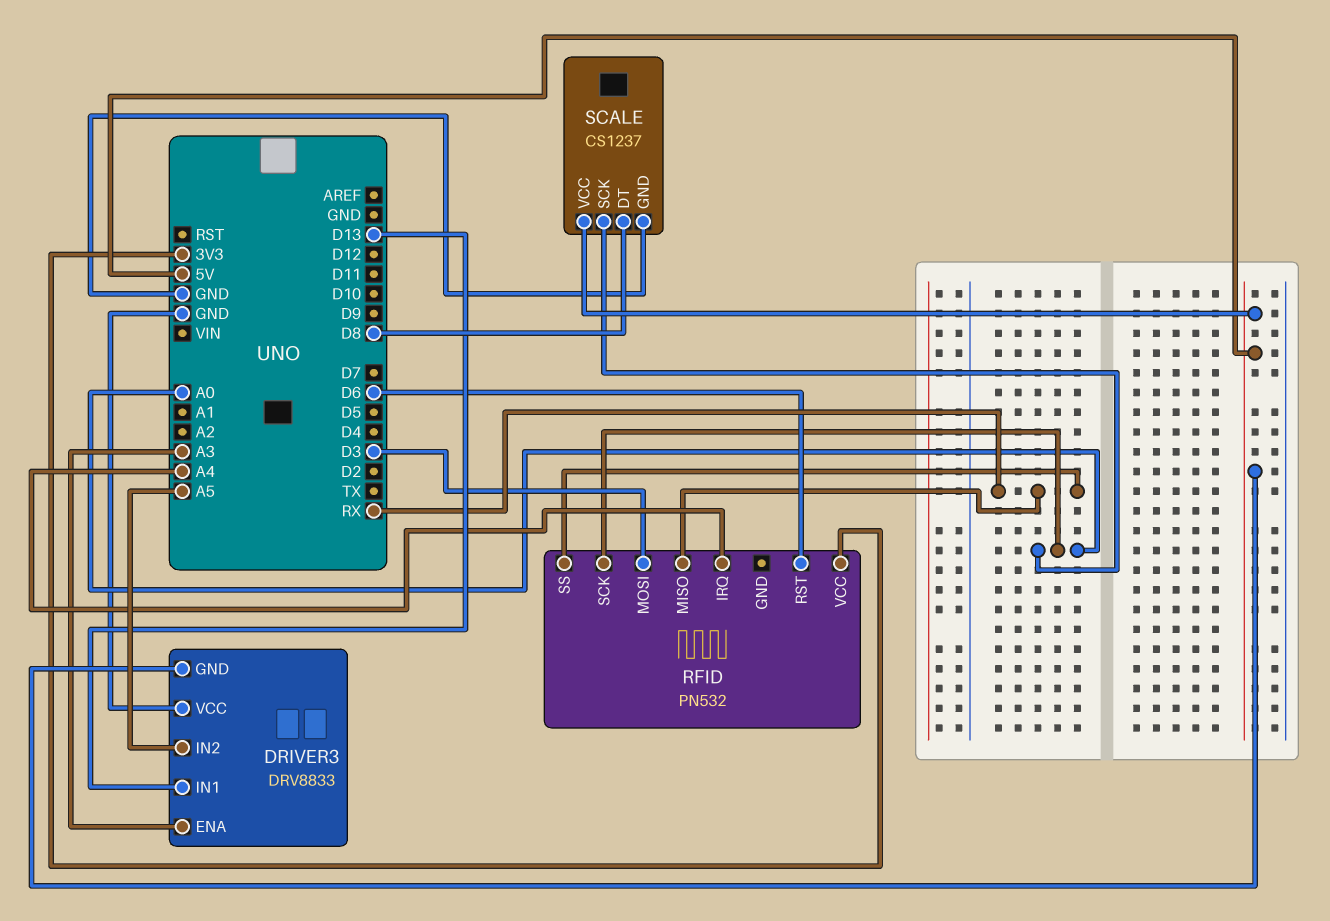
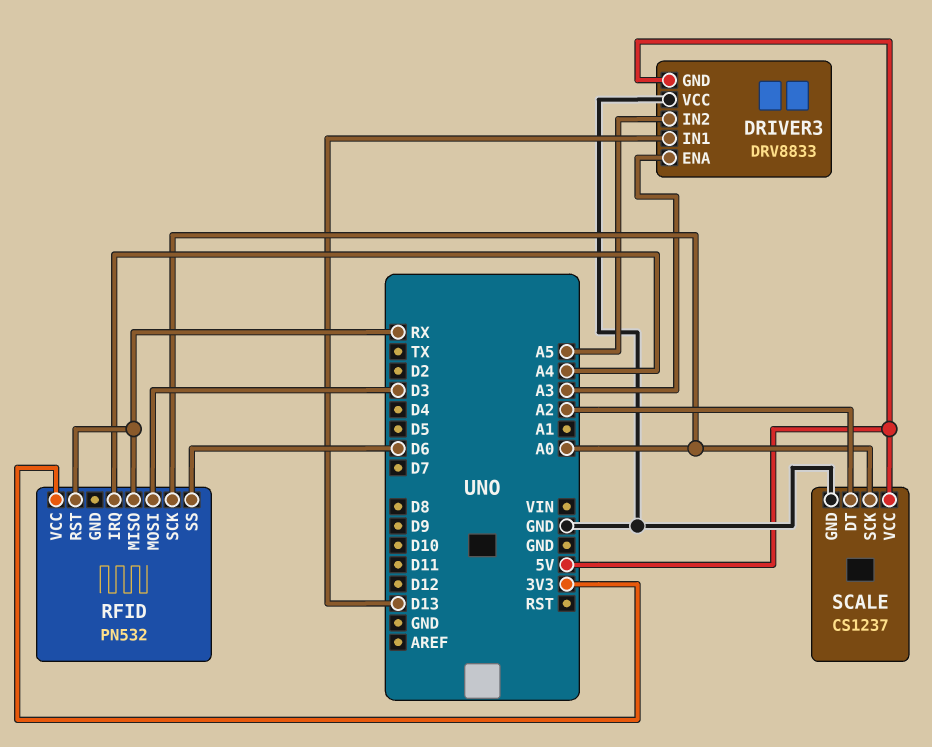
RFID pin RST: D6 -> RX
RFID pin SS: RX -> D6
SCALE pin DT: D8 -> A2

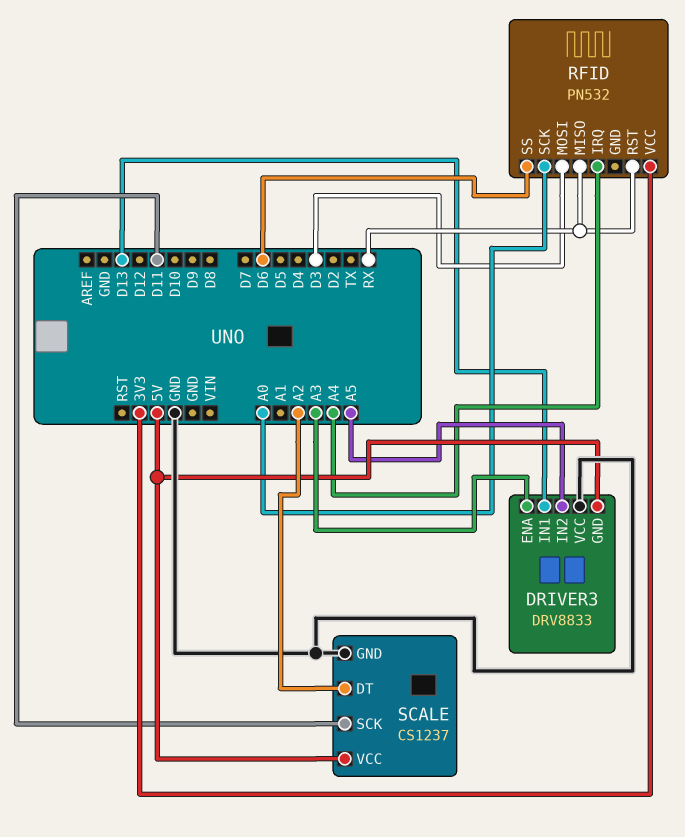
SCALE pin SCK: A0 -> D11

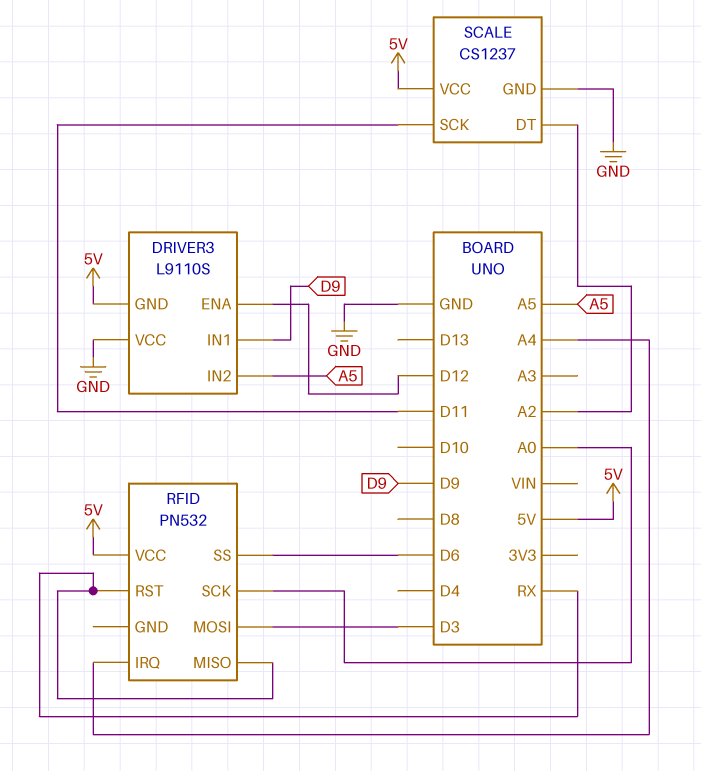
DRIVER3: DRV8833 -> L9110S
DRIVER3 pin ENA: A3 -> D12
DRIVER3 pin IN1: D13 -> D9
RFID pin VCC: 3V3 -> 5V

